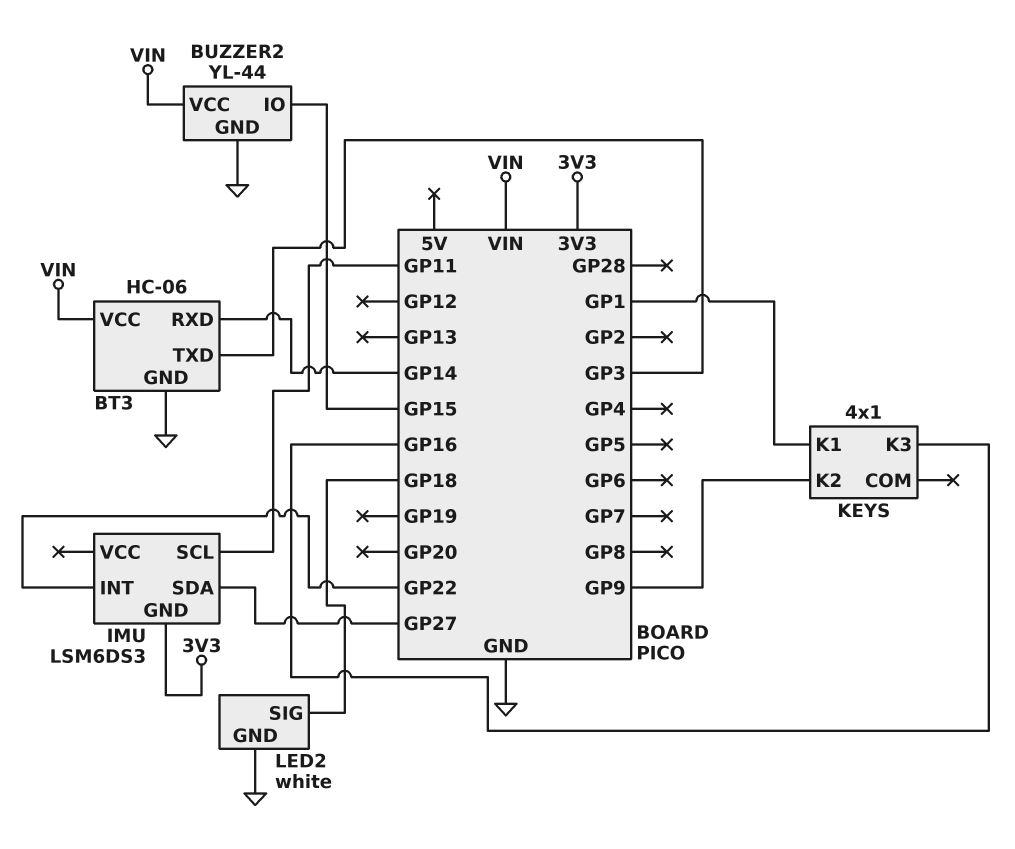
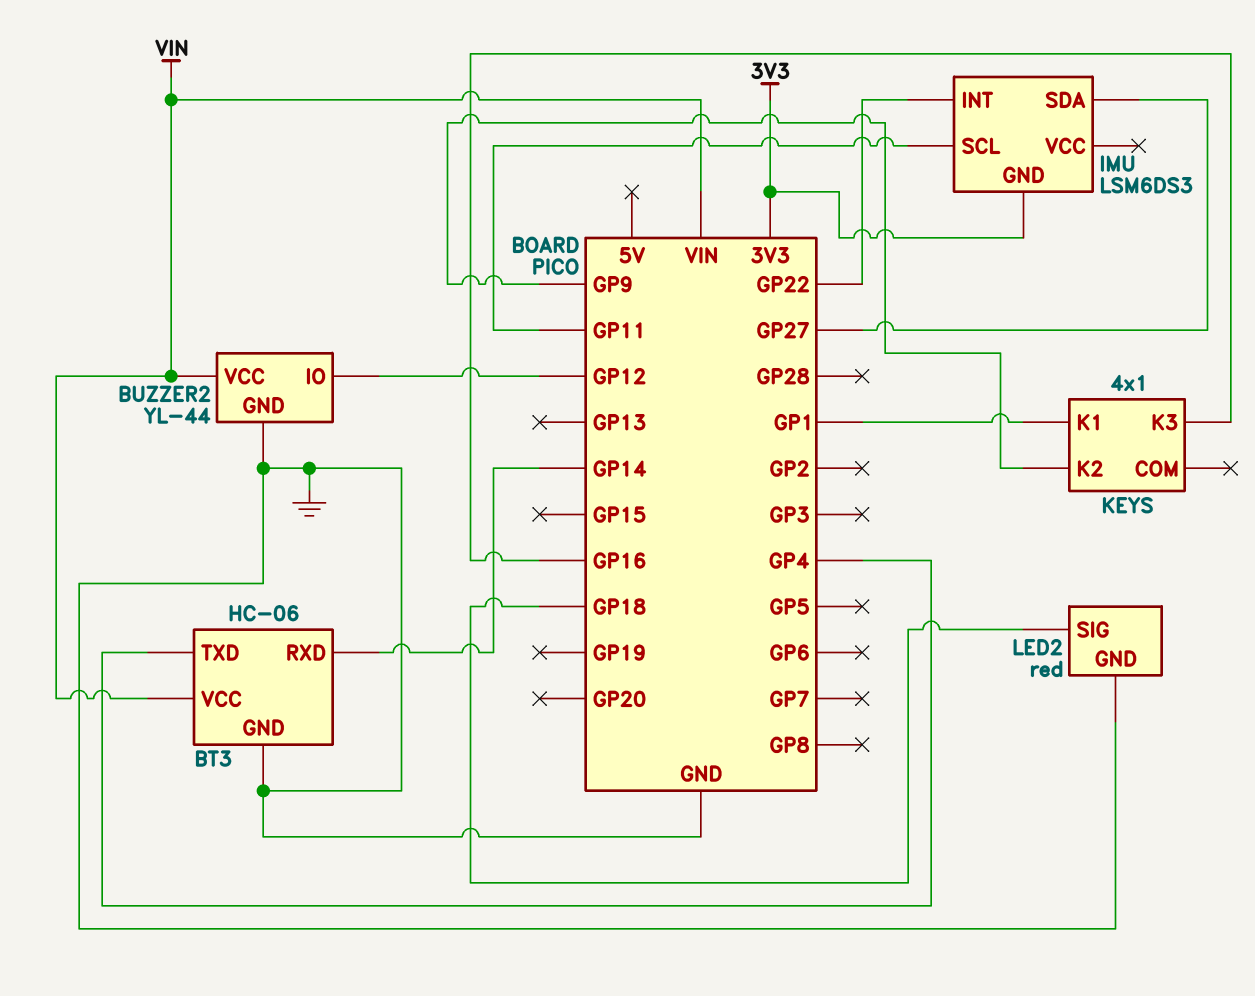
BT3 pin TXD: GP3 -> GP4
BUZZER2 pin IO: GP15 -> GP12
LED2: white -> red

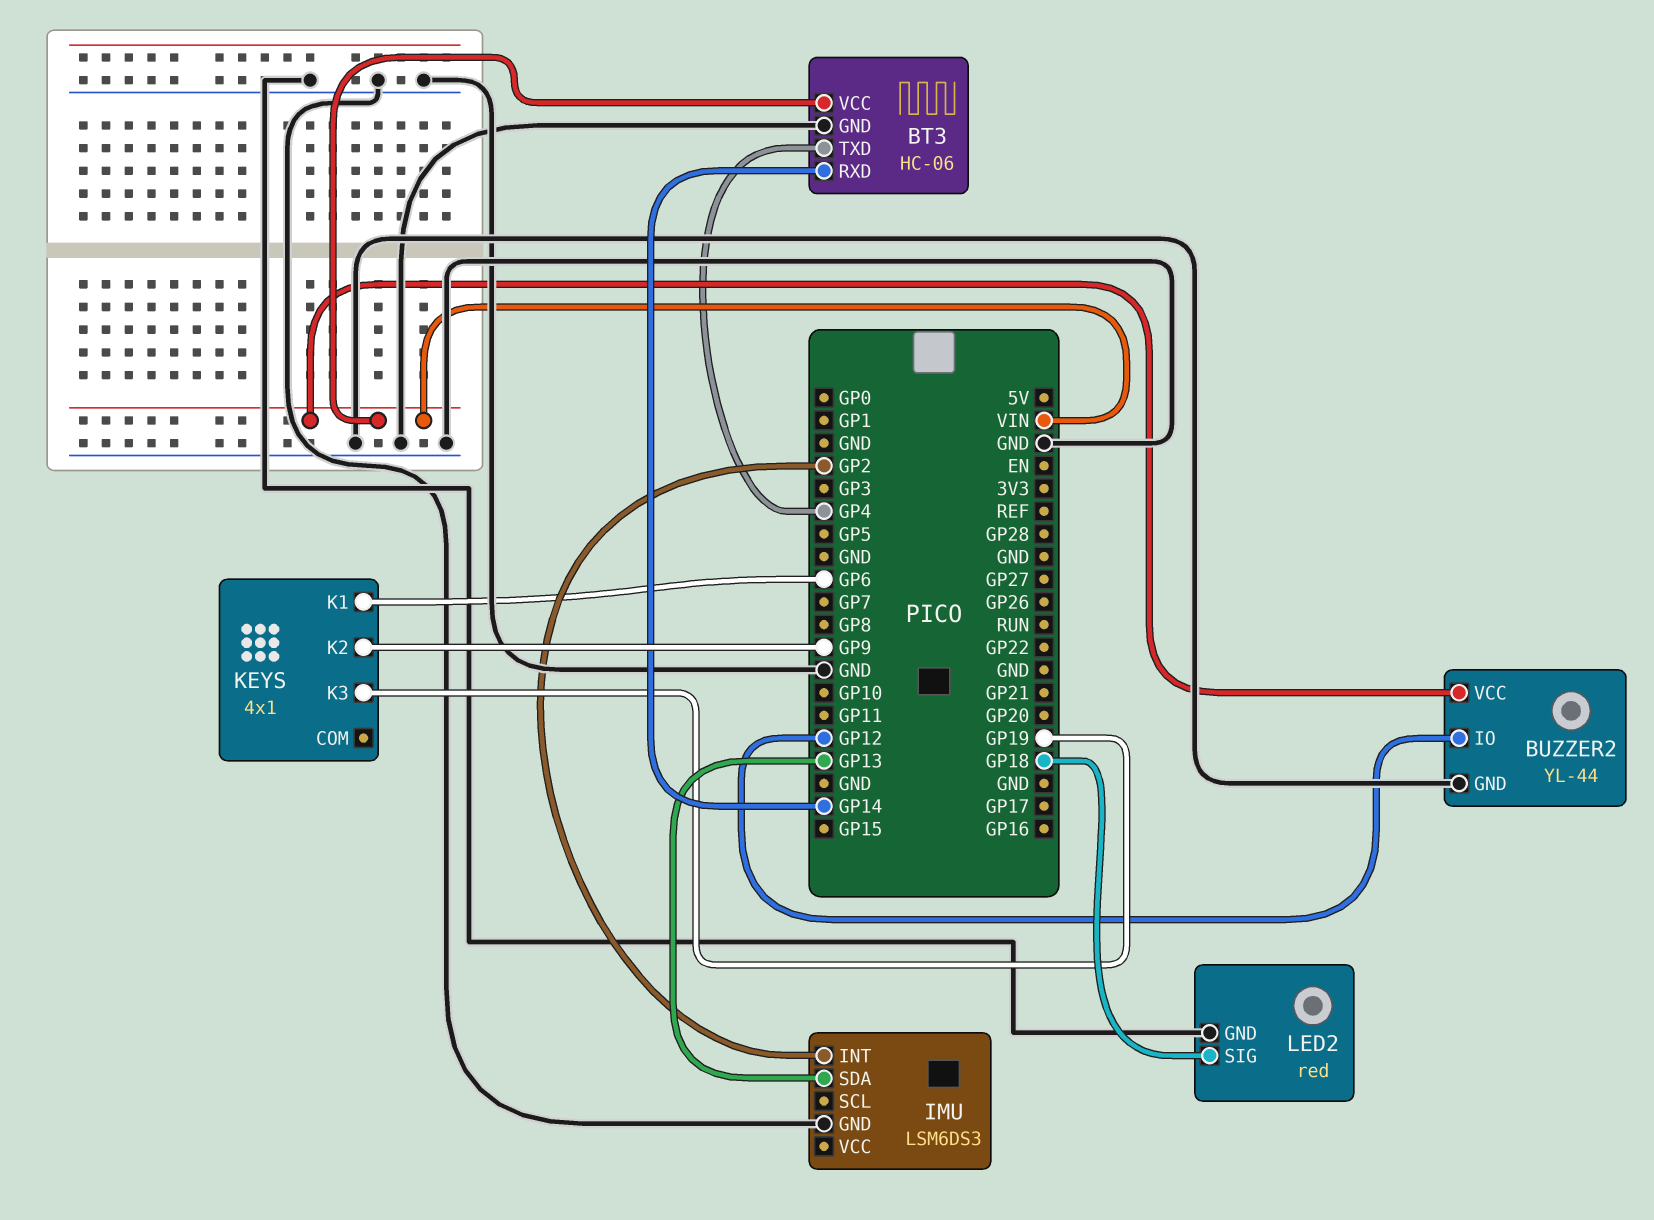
IMU pin GND: 3V3 -> GND
IMU pin INT: GP22 -> GP2
IMU pin SCL: GP11 -> none
IMU pin SDA: GP27 -> GP13
KEYS pin K1: GP1 -> GP6
KEYS pin K3: GP16 -> GP19

